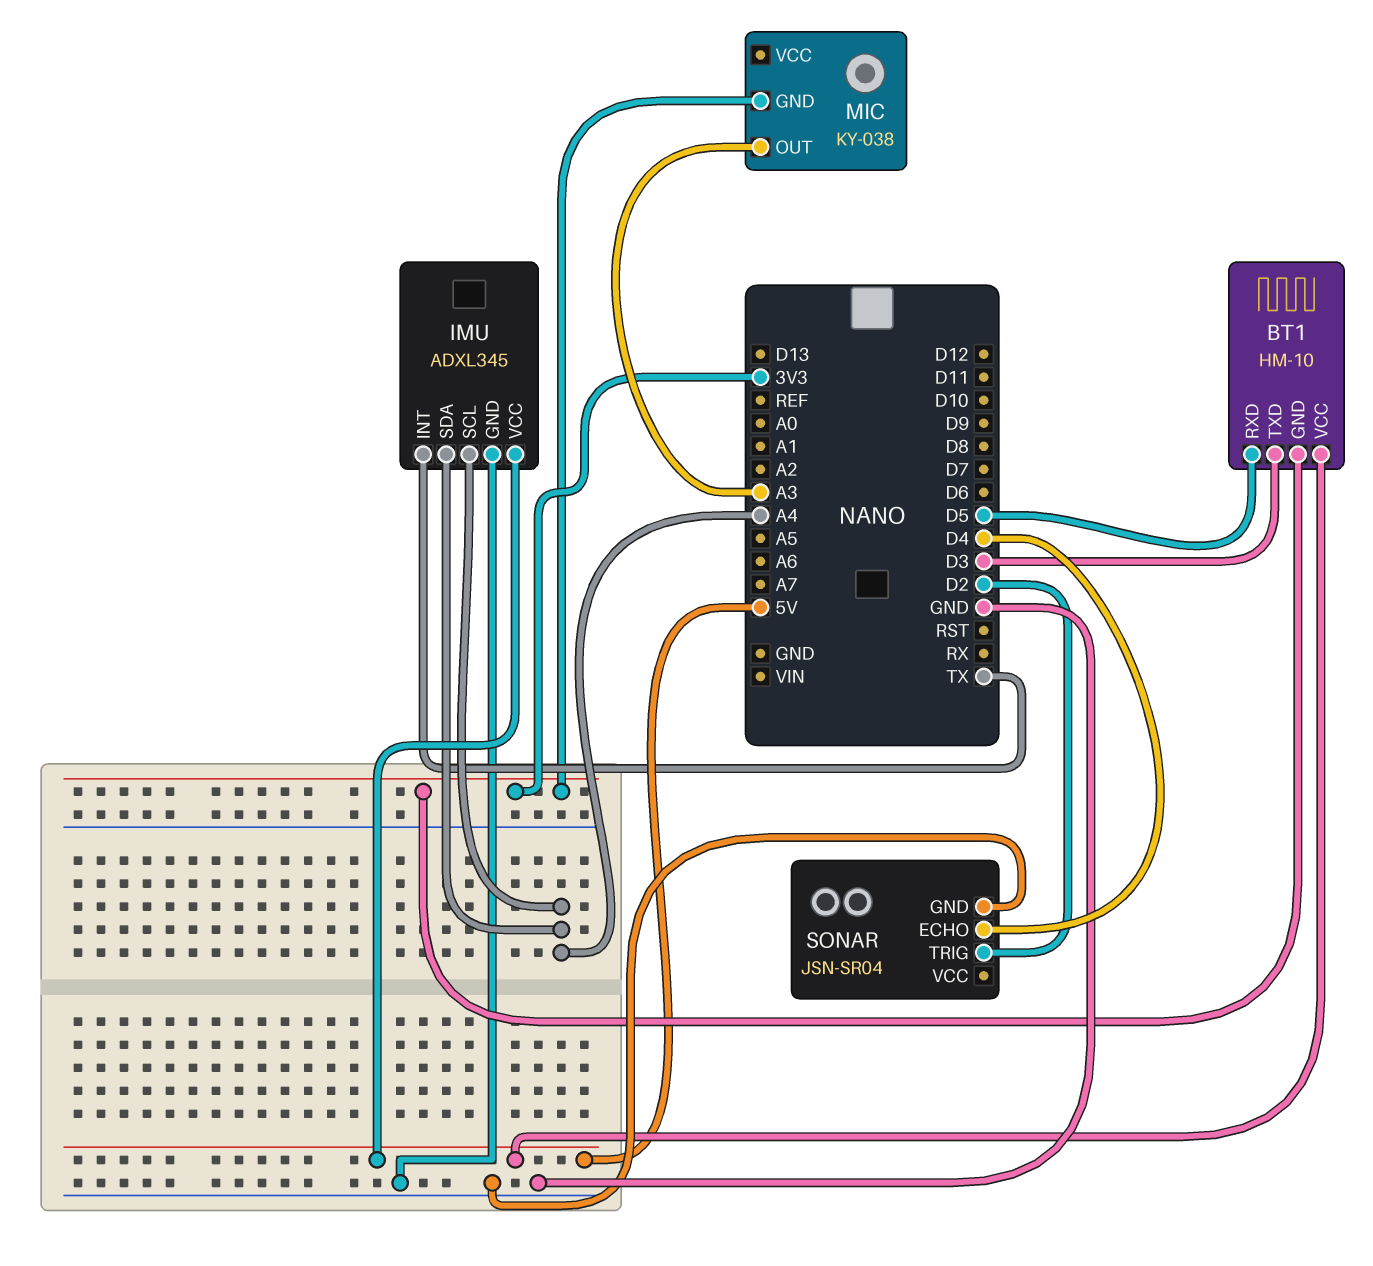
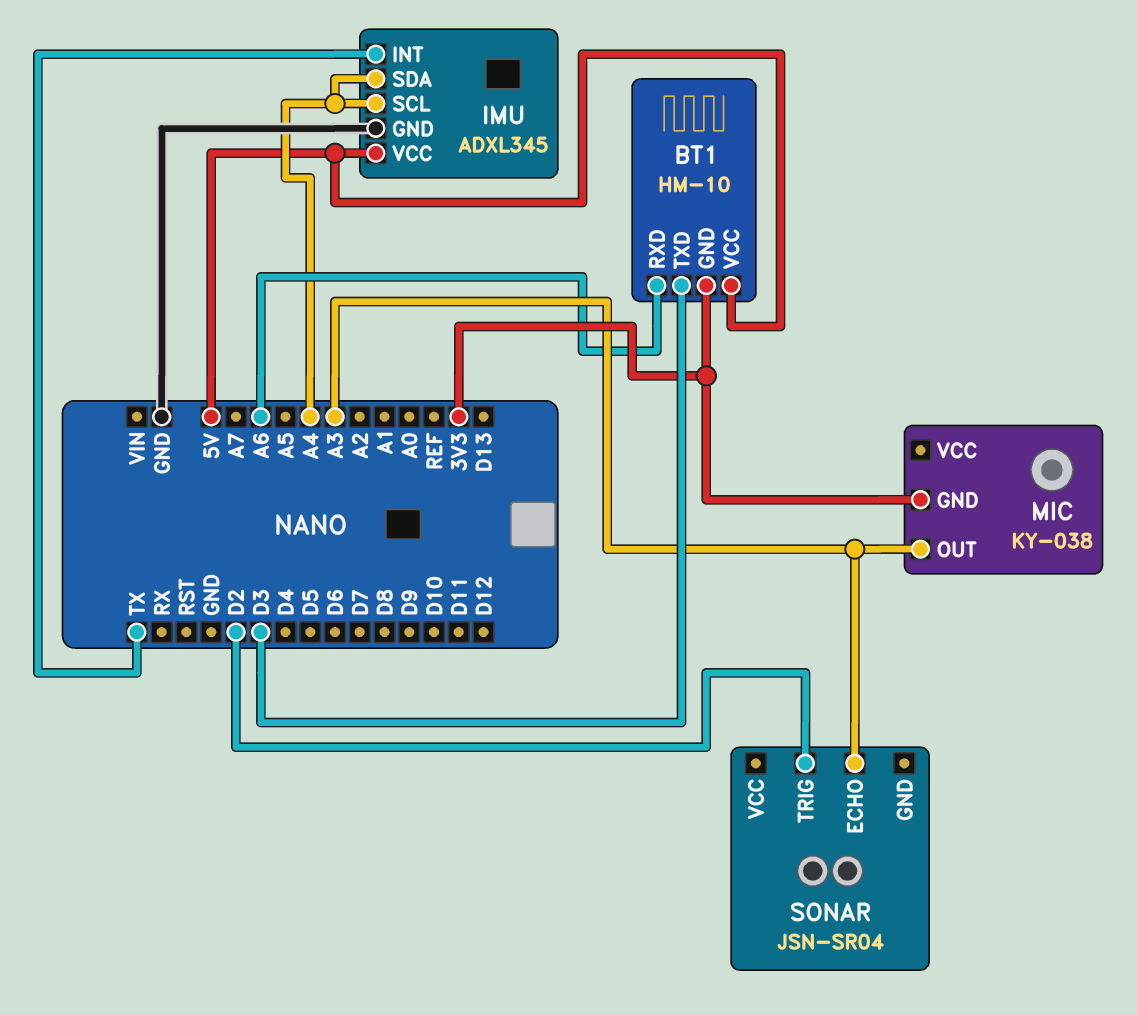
BT1 pin RXD: D5 -> A6
SONAR pin ECHO: D4 -> A3
SONAR pin GND: GND -> none

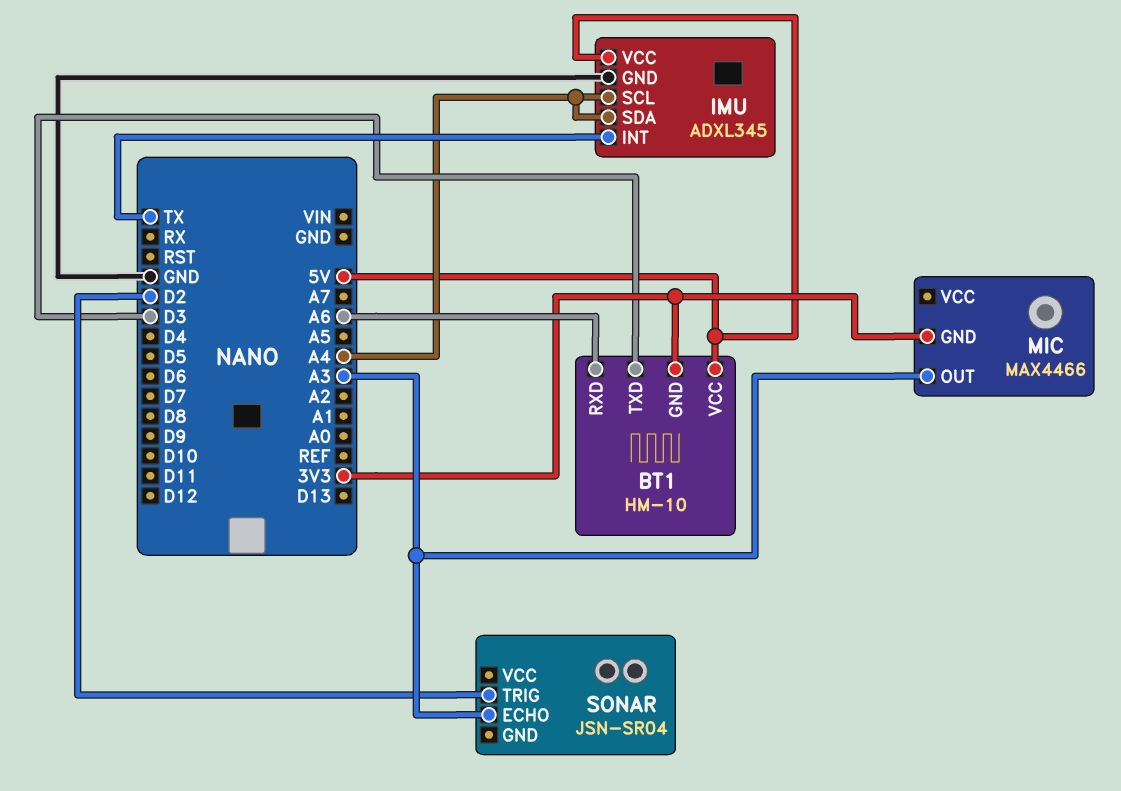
MIC: KY-038 -> MAX4466

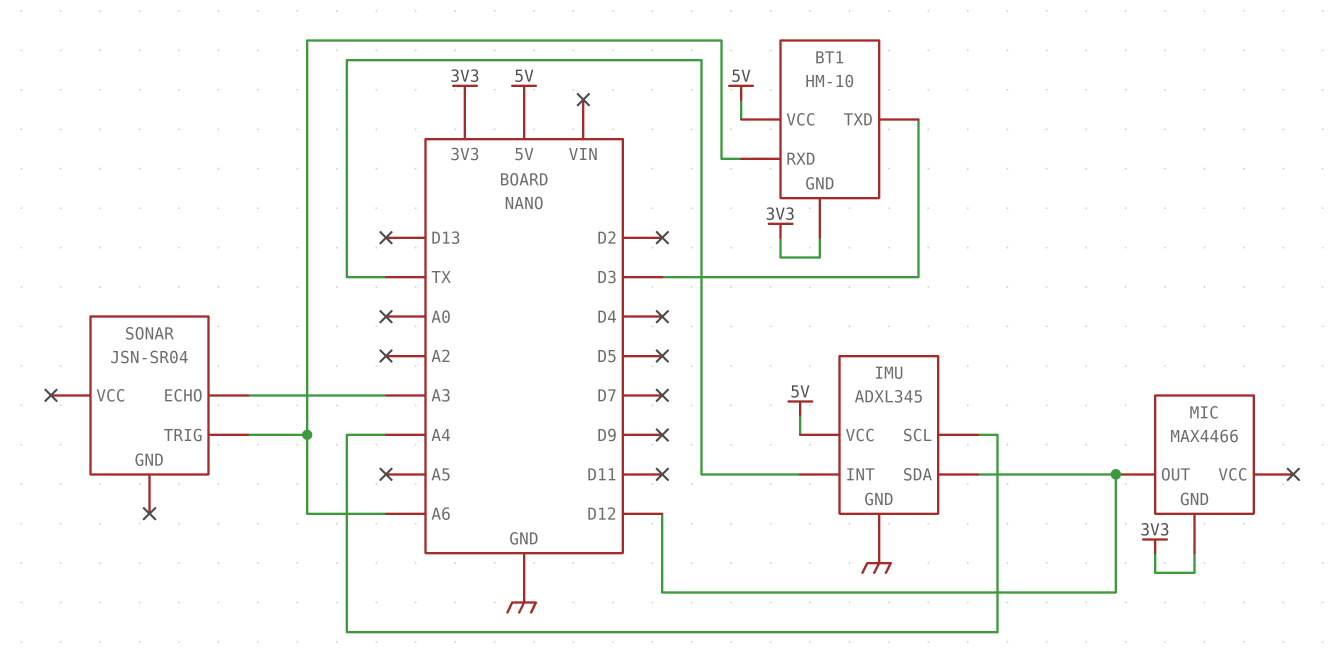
IMU pin SDA: A4 -> D12
MIC pin OUT: A3 -> D12
SONAR pin TRIG: D2 -> A6

